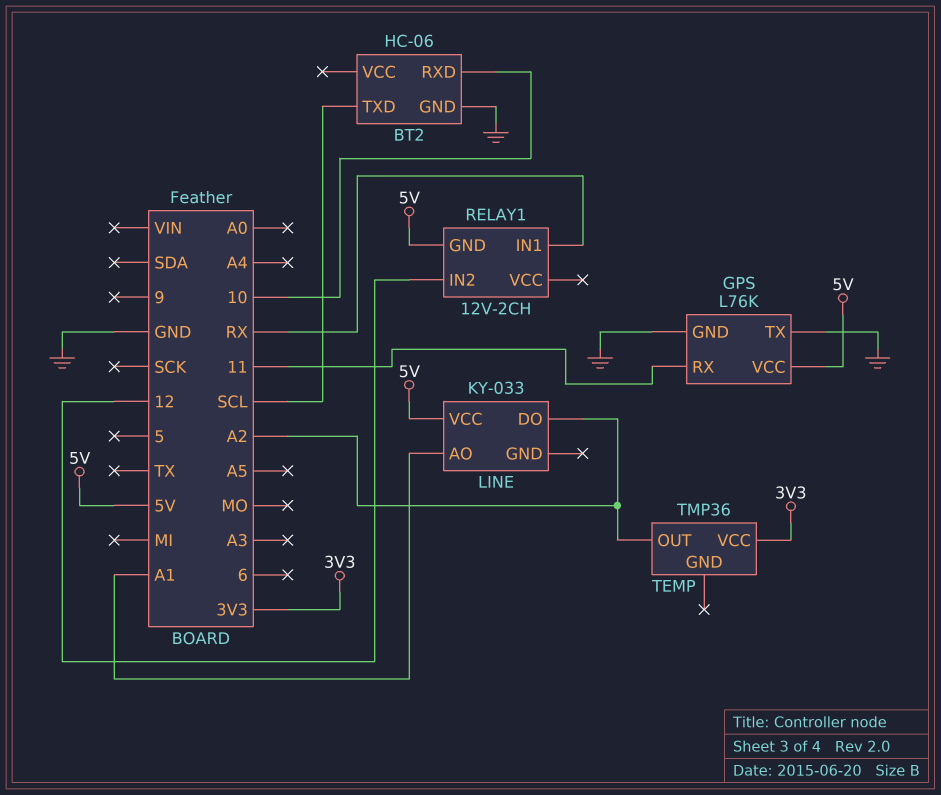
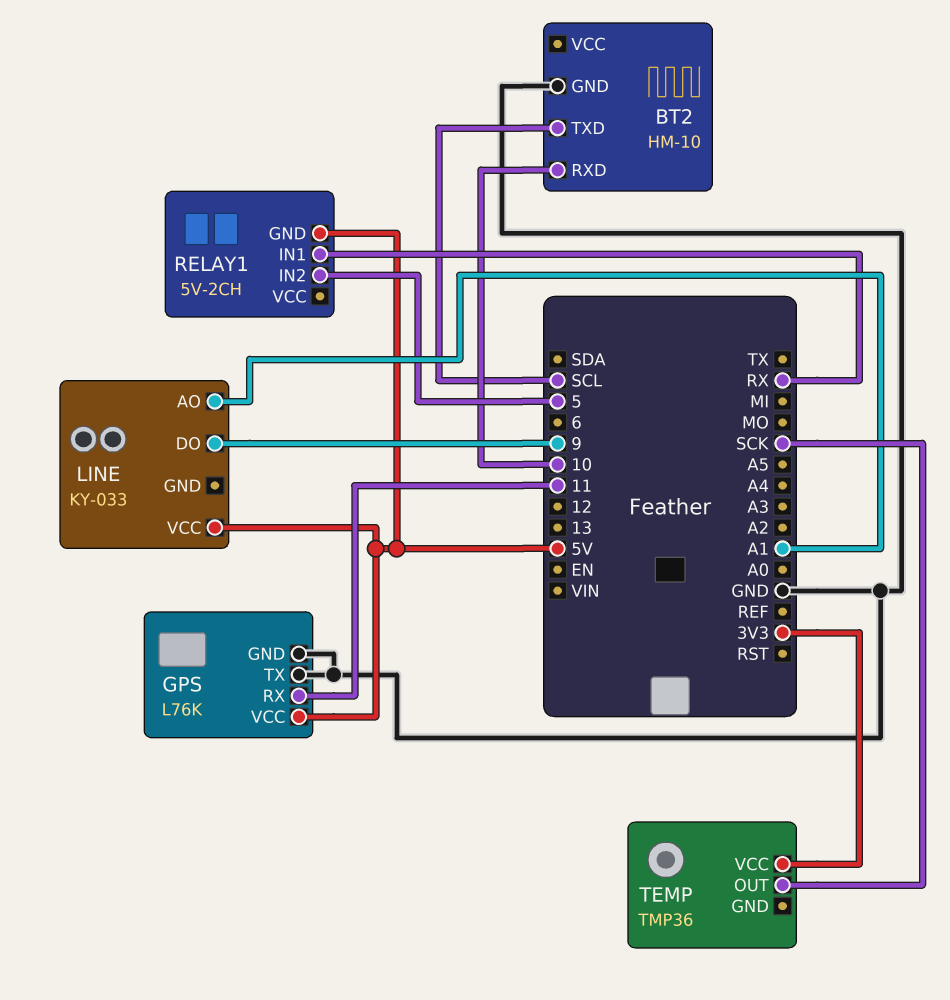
BT2: HC-06 -> HM-10
LINE pin DO: A2 -> 9
RELAY1: 12V-2CH -> 5V-2CH
RELAY1 pin IN2: 12 -> 5
TEMP pin OUT: A2 -> SCK

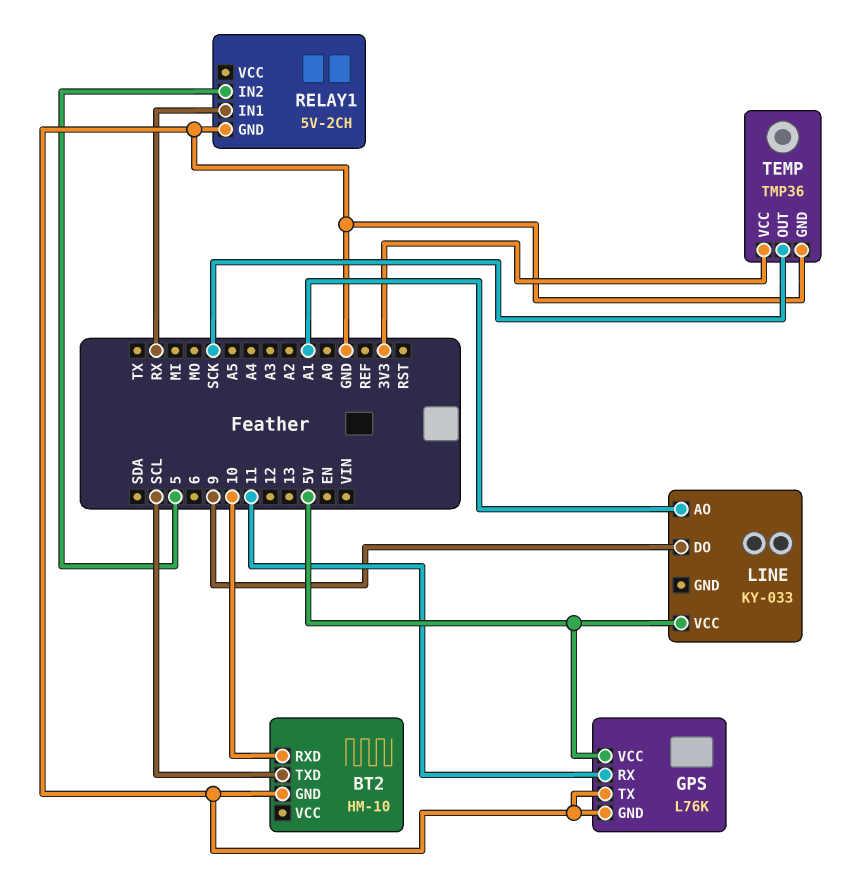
RELAY1 pin GND: 5V -> GND
TEMP pin GND: none -> GND

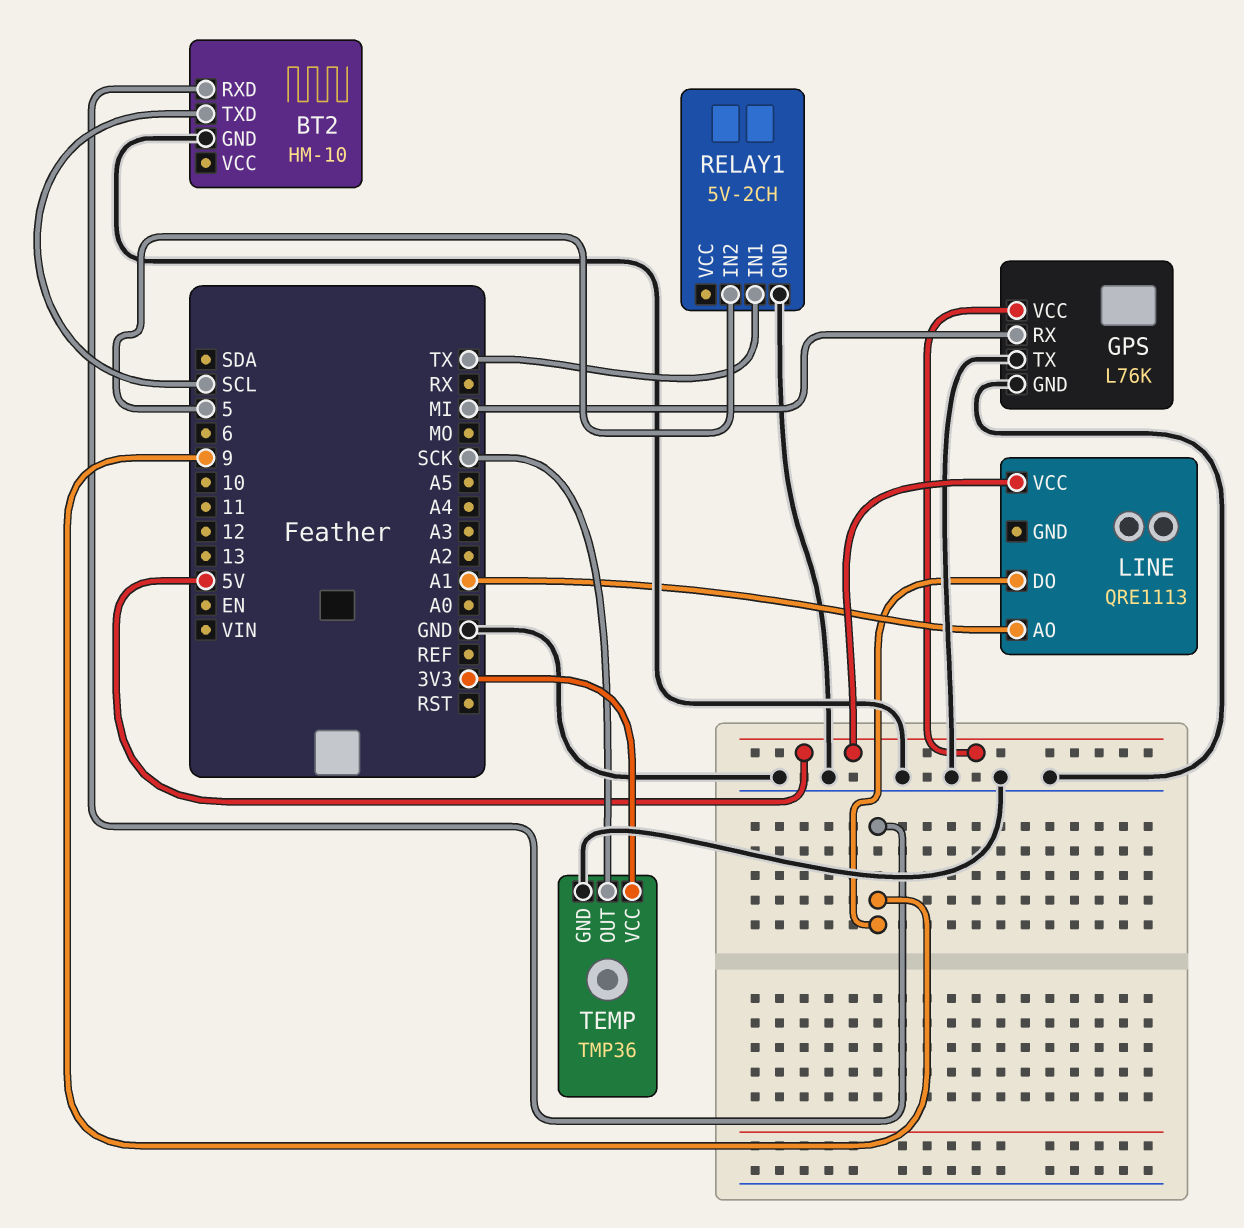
BT2 pin RXD: 10 -> 9
GPS pin RX: 11 -> MI
LINE: KY-033 -> QRE1113
RELAY1 pin IN1: RX -> TX

